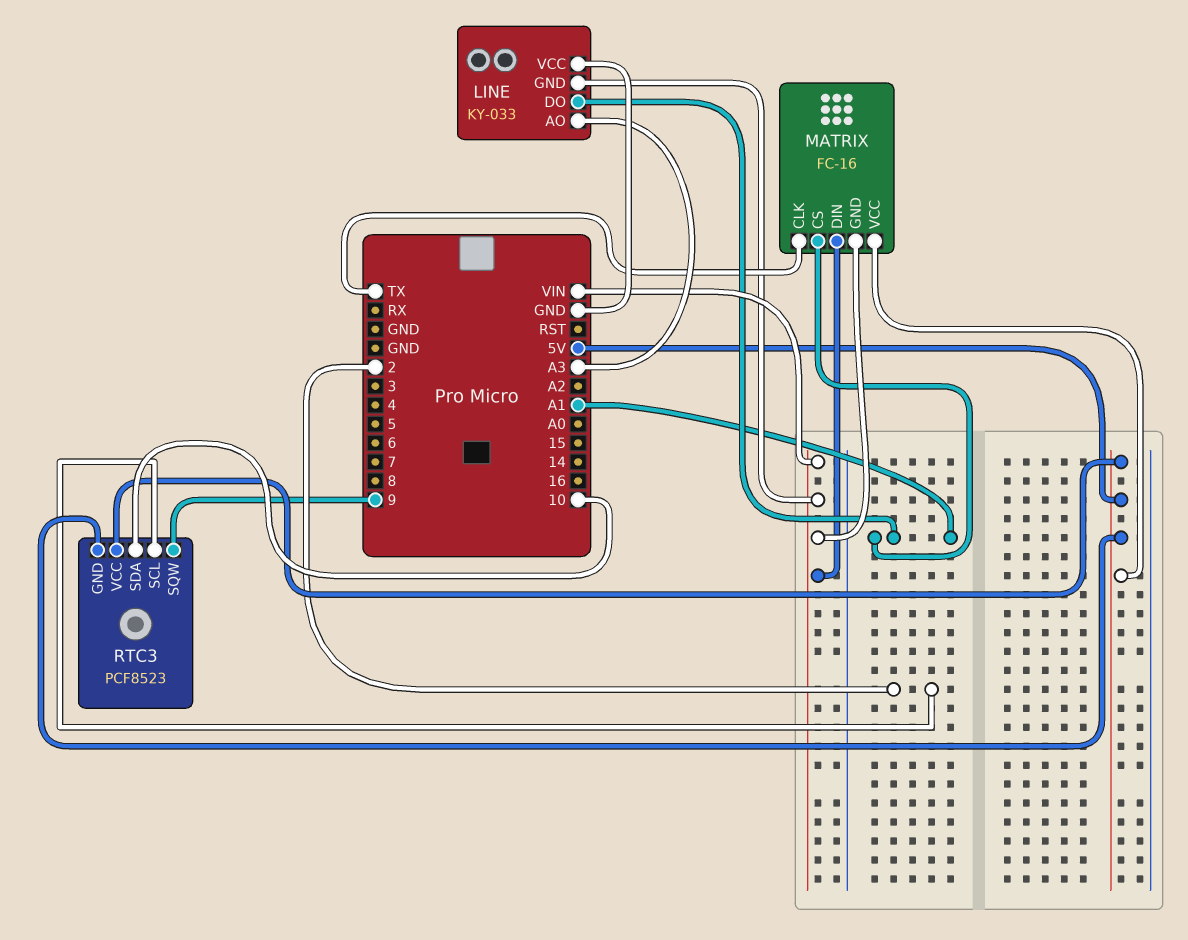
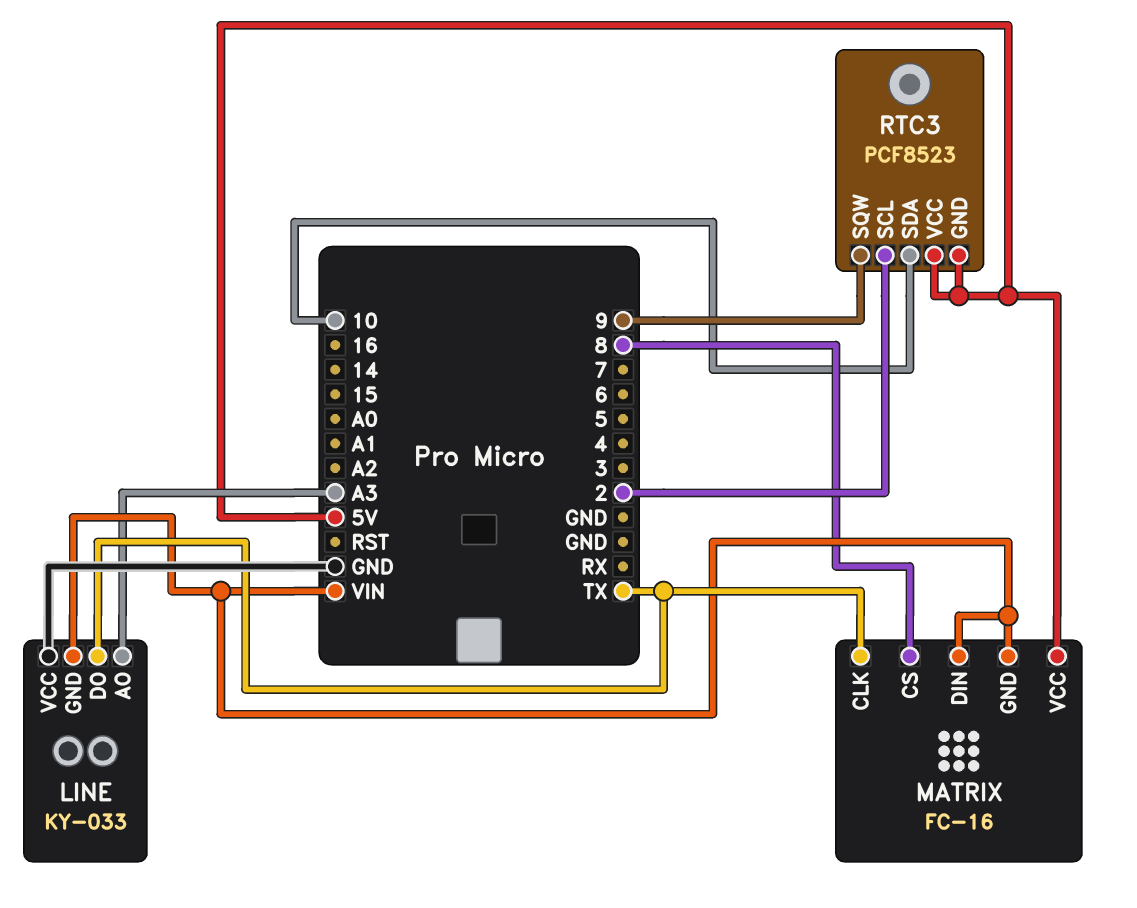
LINE pin DO: A1 -> TX
MATRIX pin CS: A1 -> 8

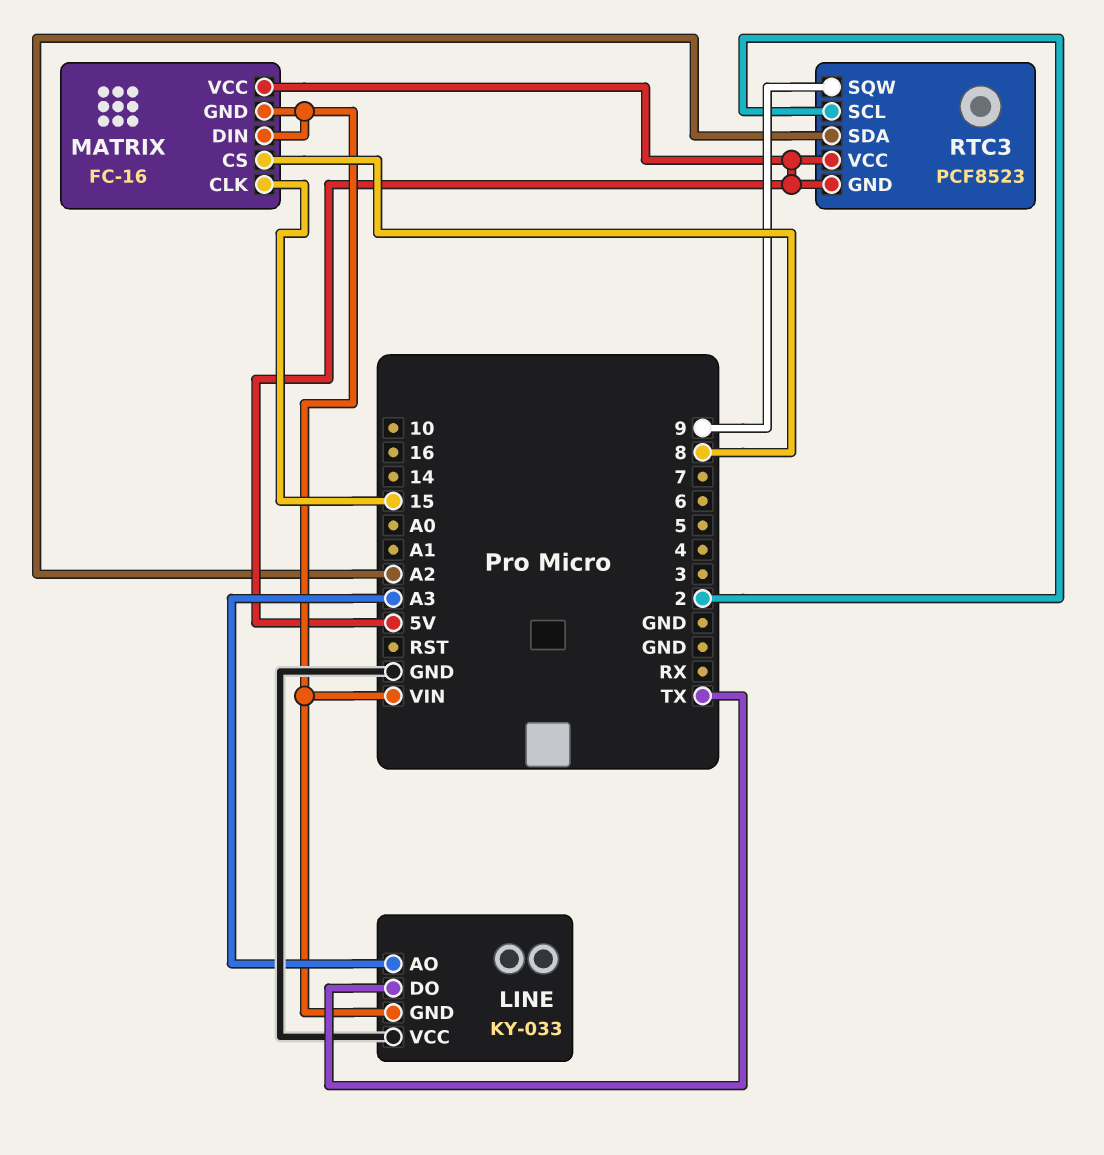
MATRIX pin CLK: TX -> 15
RTC3 pin SDA: 10 -> A2

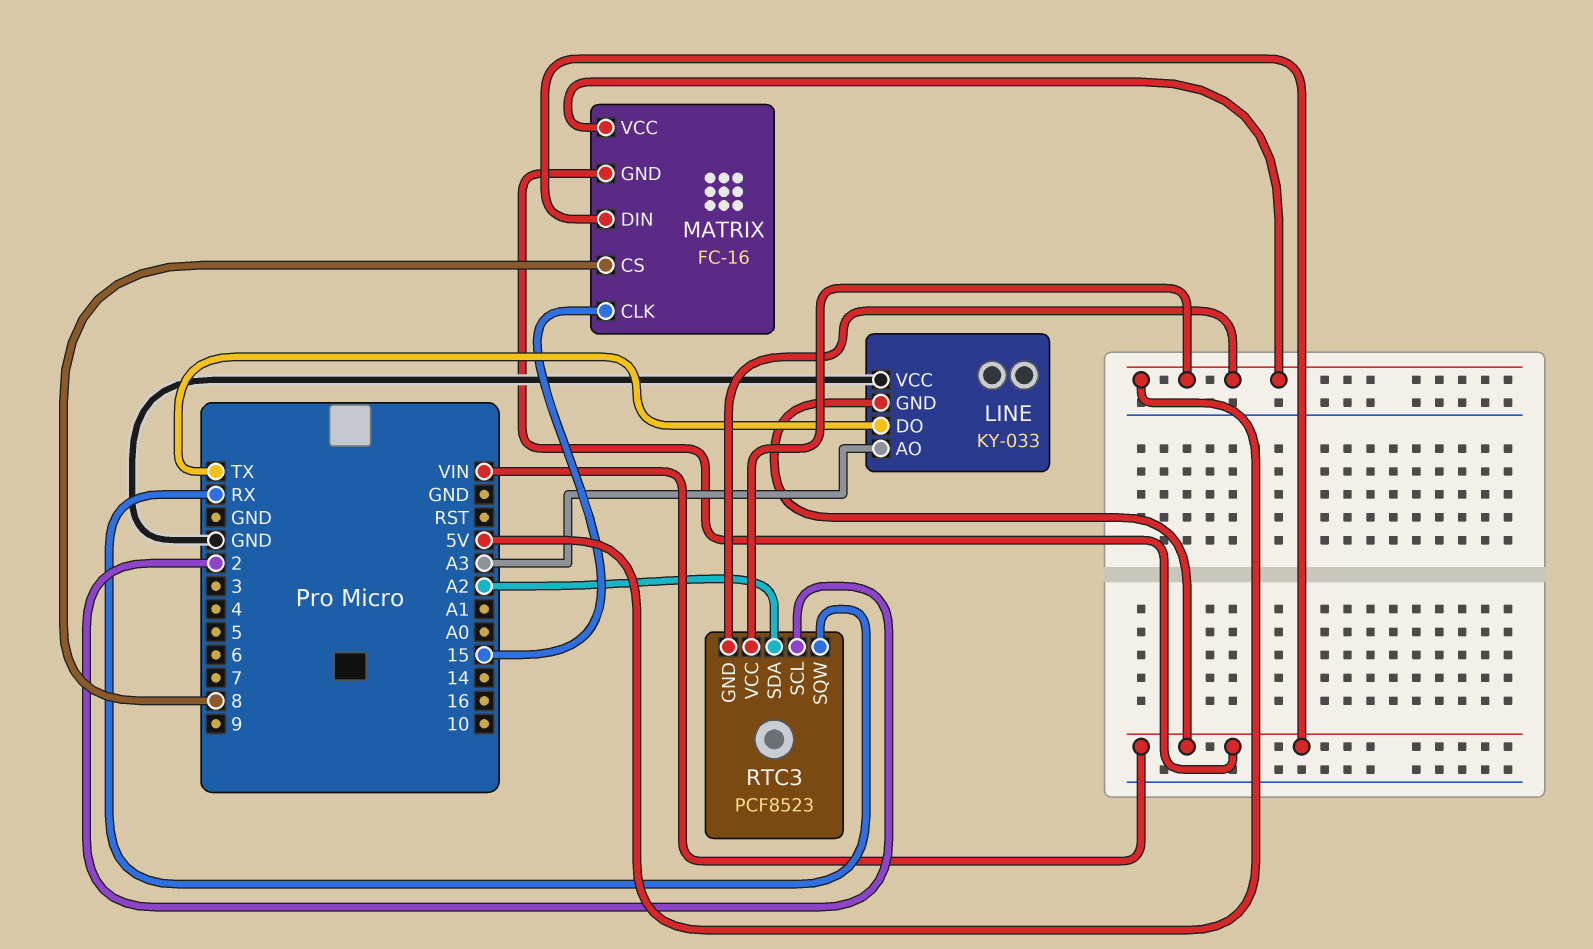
RTC3 pin SQW: 9 -> RX

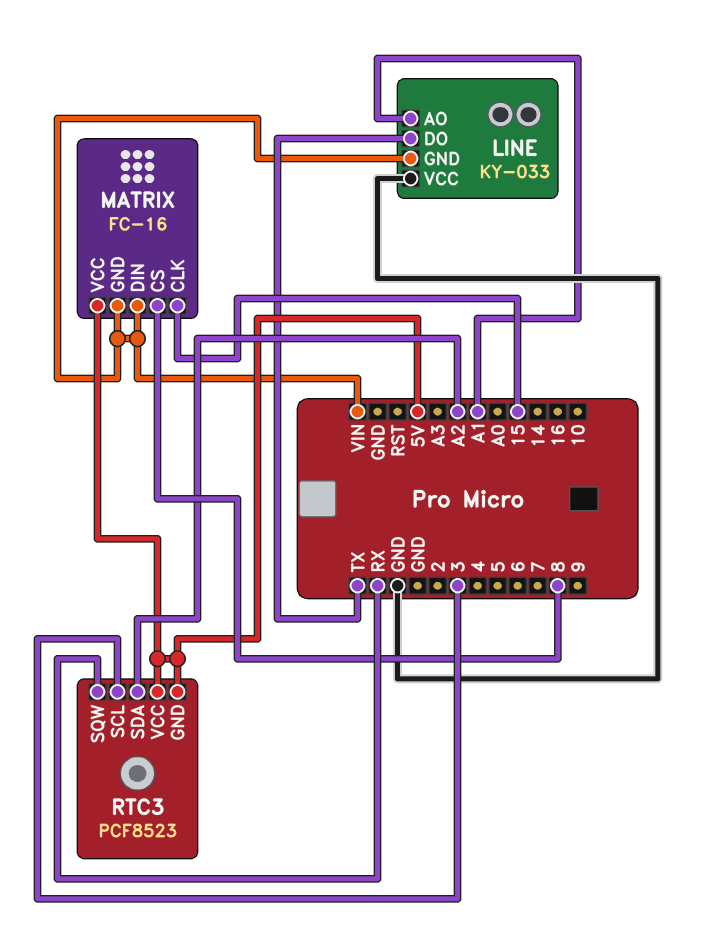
LINE pin AO: A3 -> A1
RTC3 pin SCL: 2 -> 3

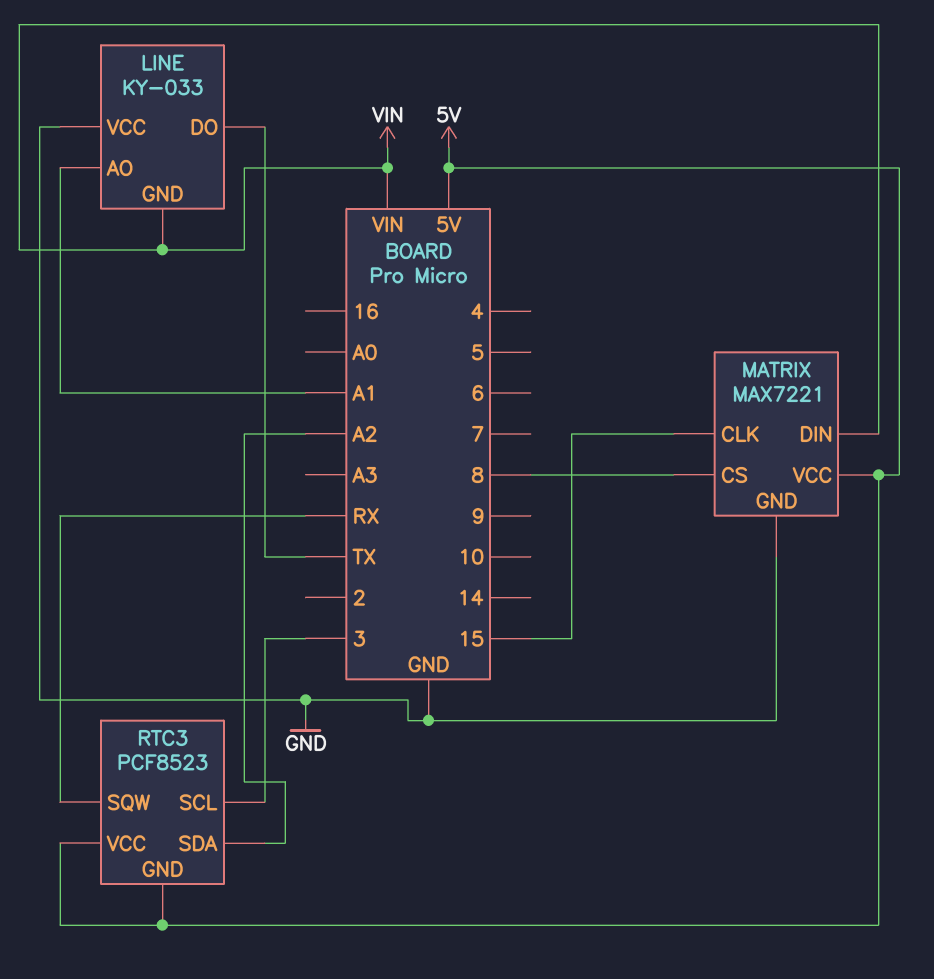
MATRIX: FC-16 -> MAX7221
MATRIX pin GND: VIN -> GND

